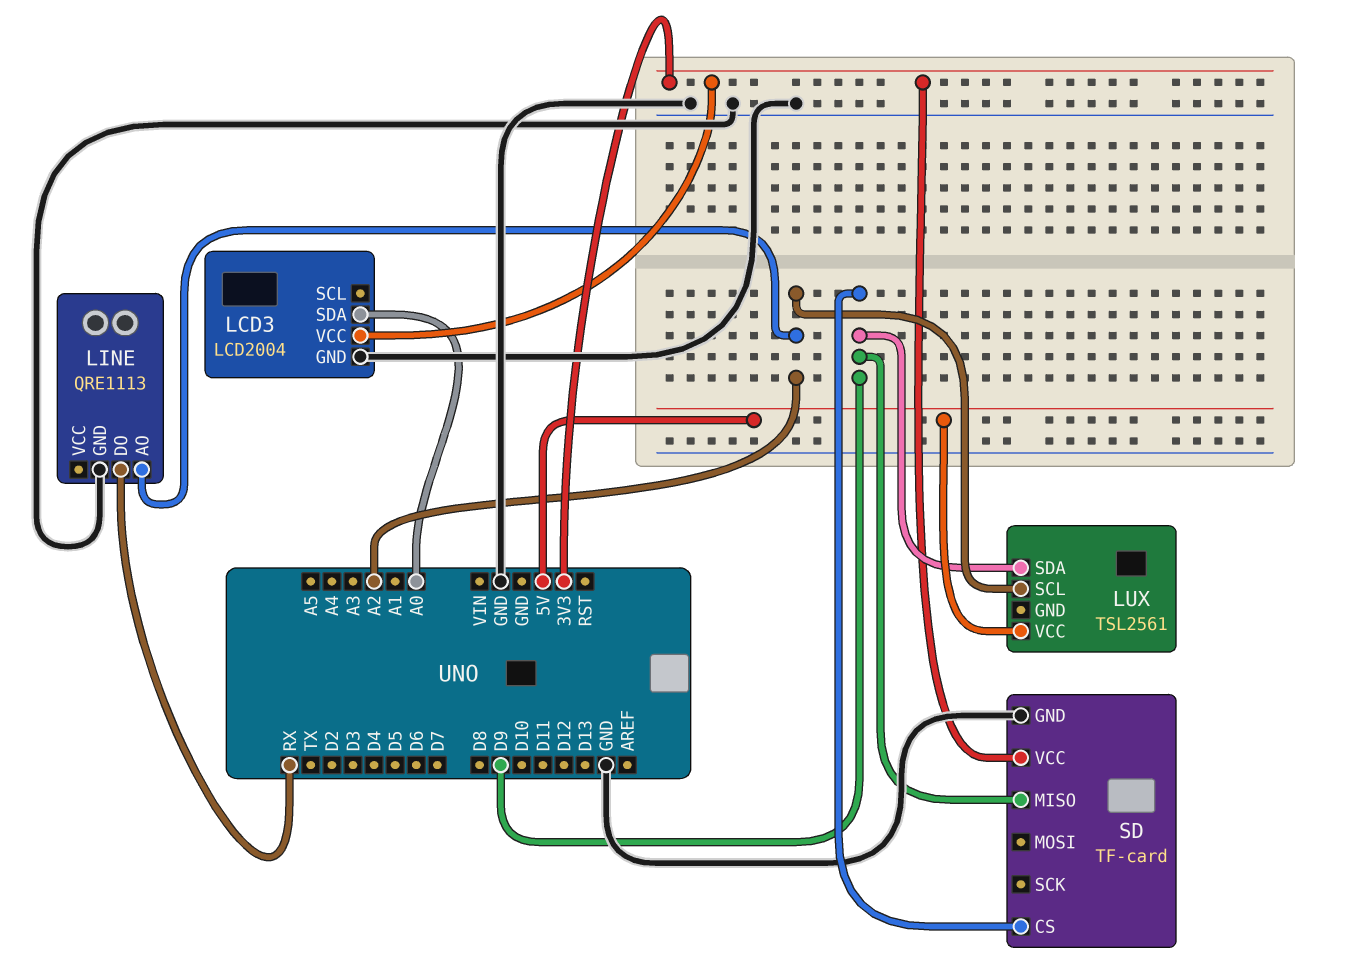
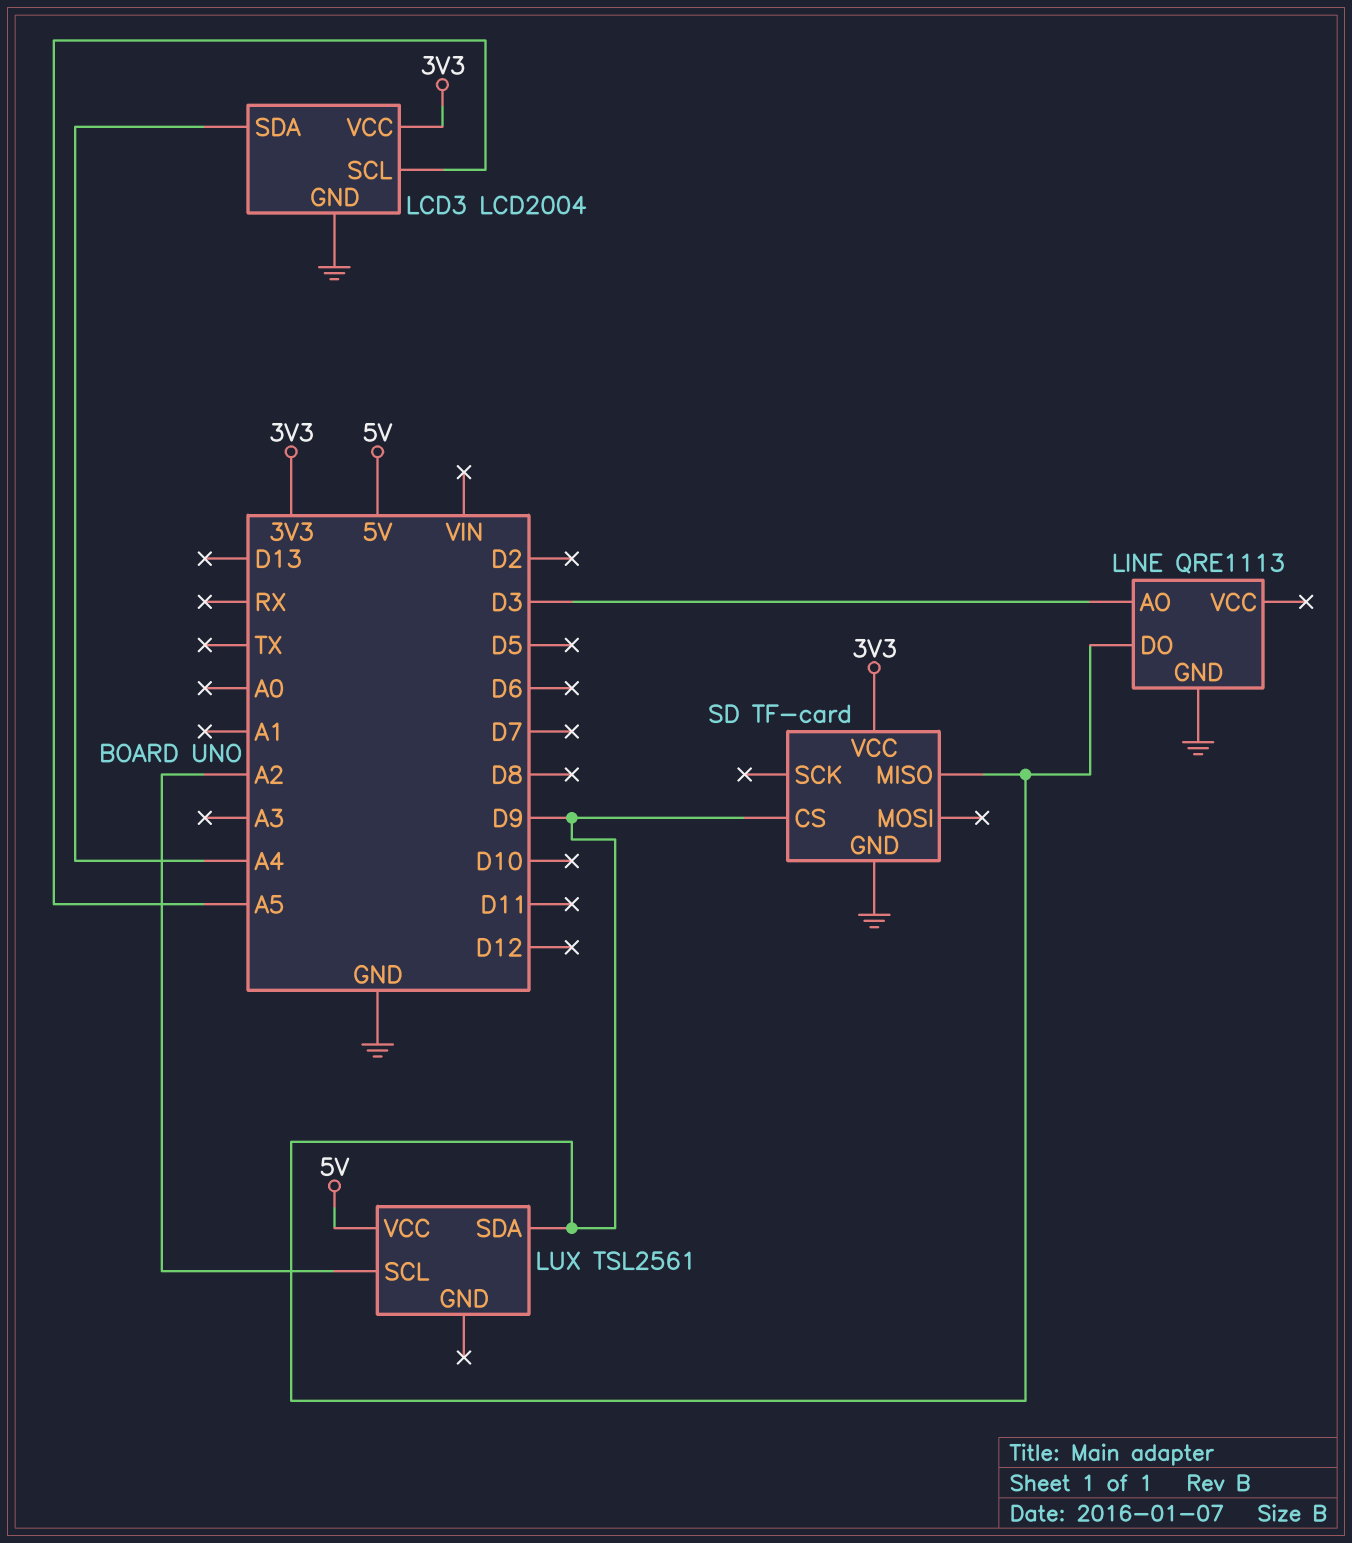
LCD3 pin SCL: none -> A5
LCD3 pin SDA: A0 -> A4
LINE pin AO: A2 -> D3
LINE pin DO: RX -> D9

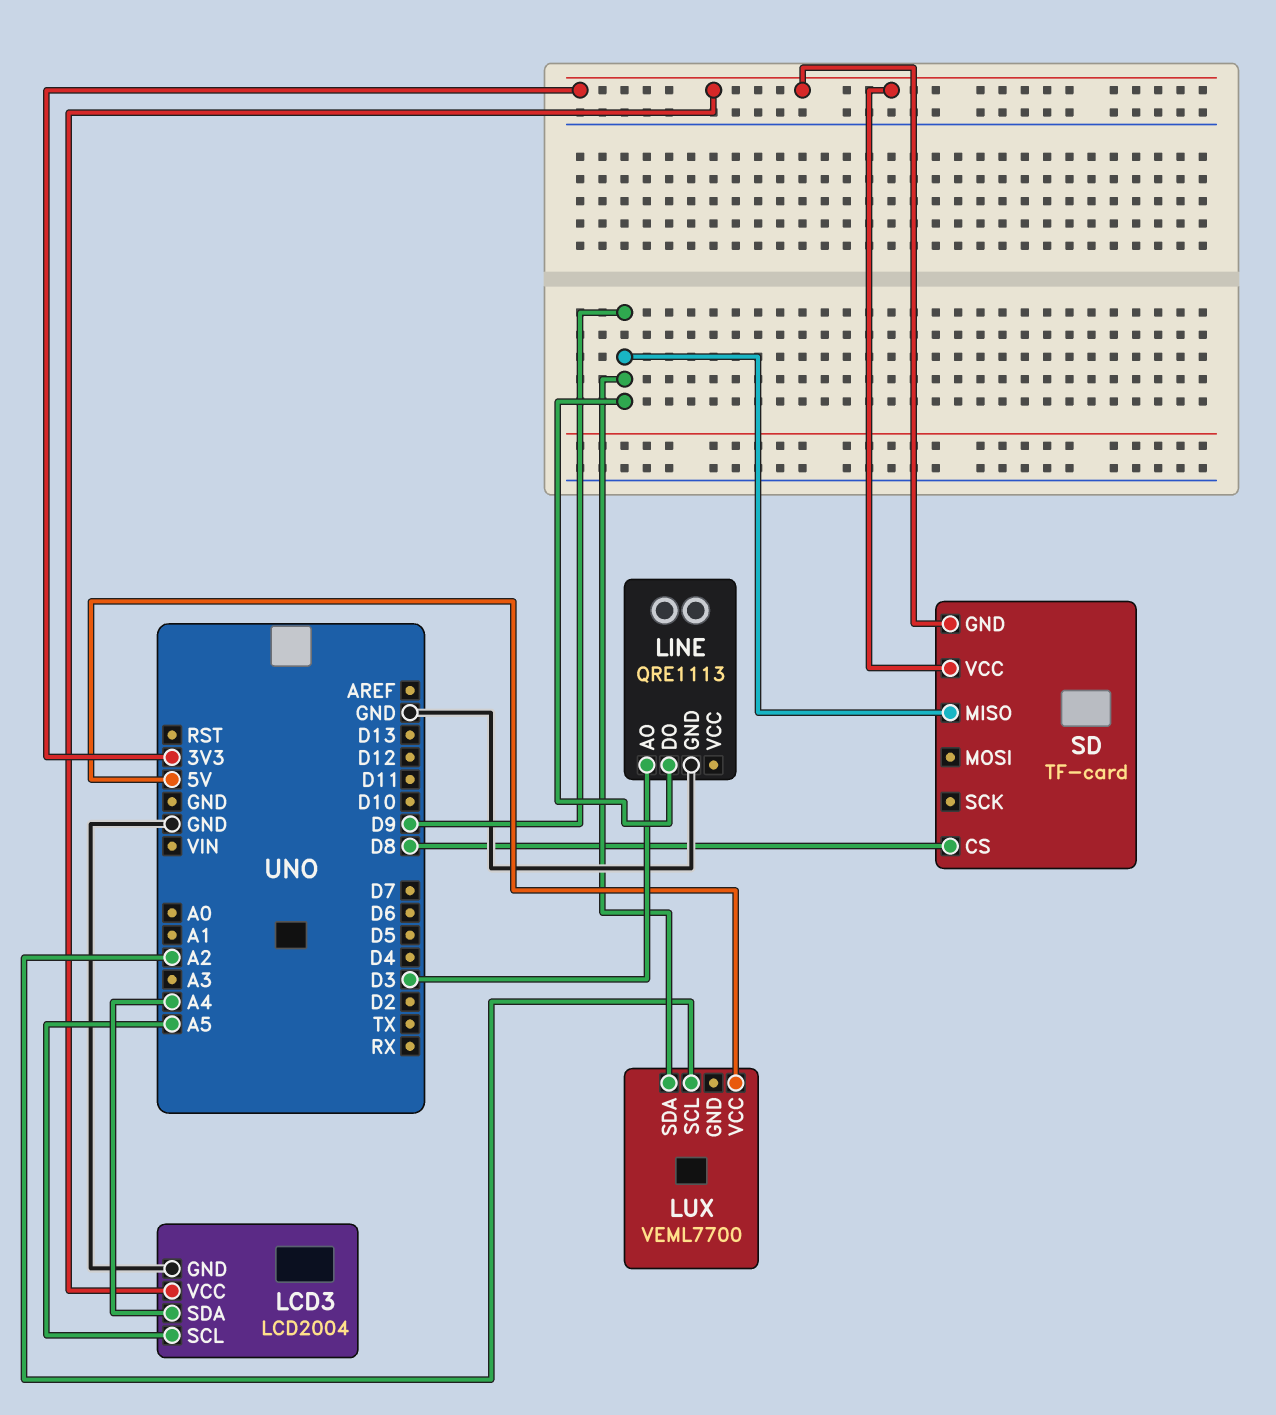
LUX: TSL2561 -> VEML7700
SD pin CS: D9 -> D8
SD pin GND: GND -> 3V3

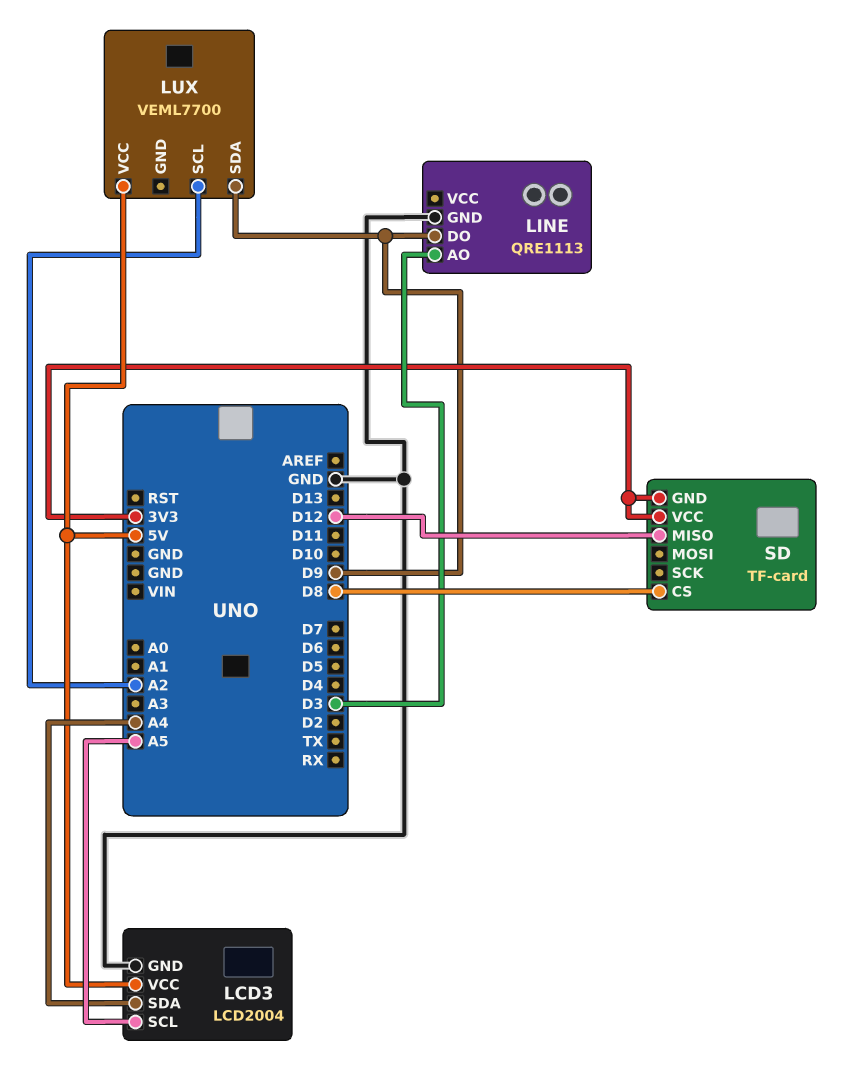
LCD3 pin VCC: 3V3 -> 5V
SD pin MISO: D9 -> D12

